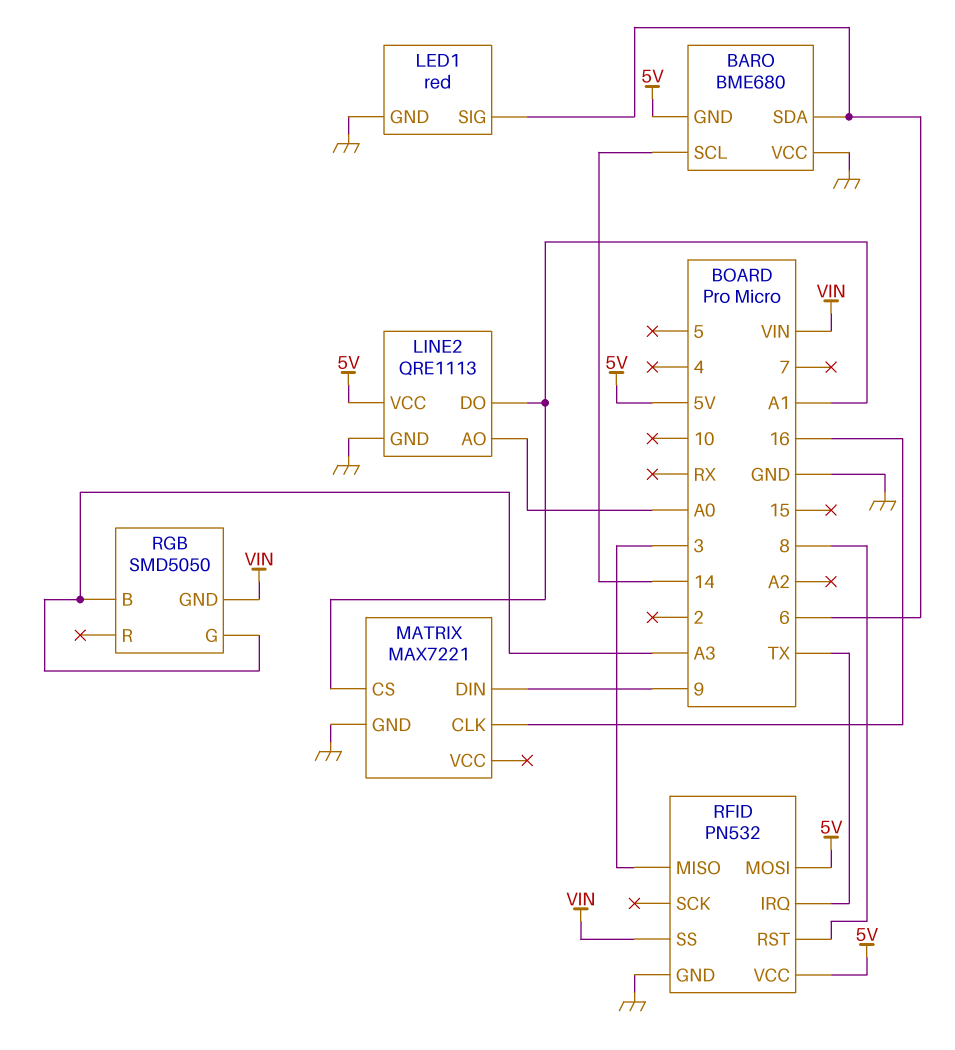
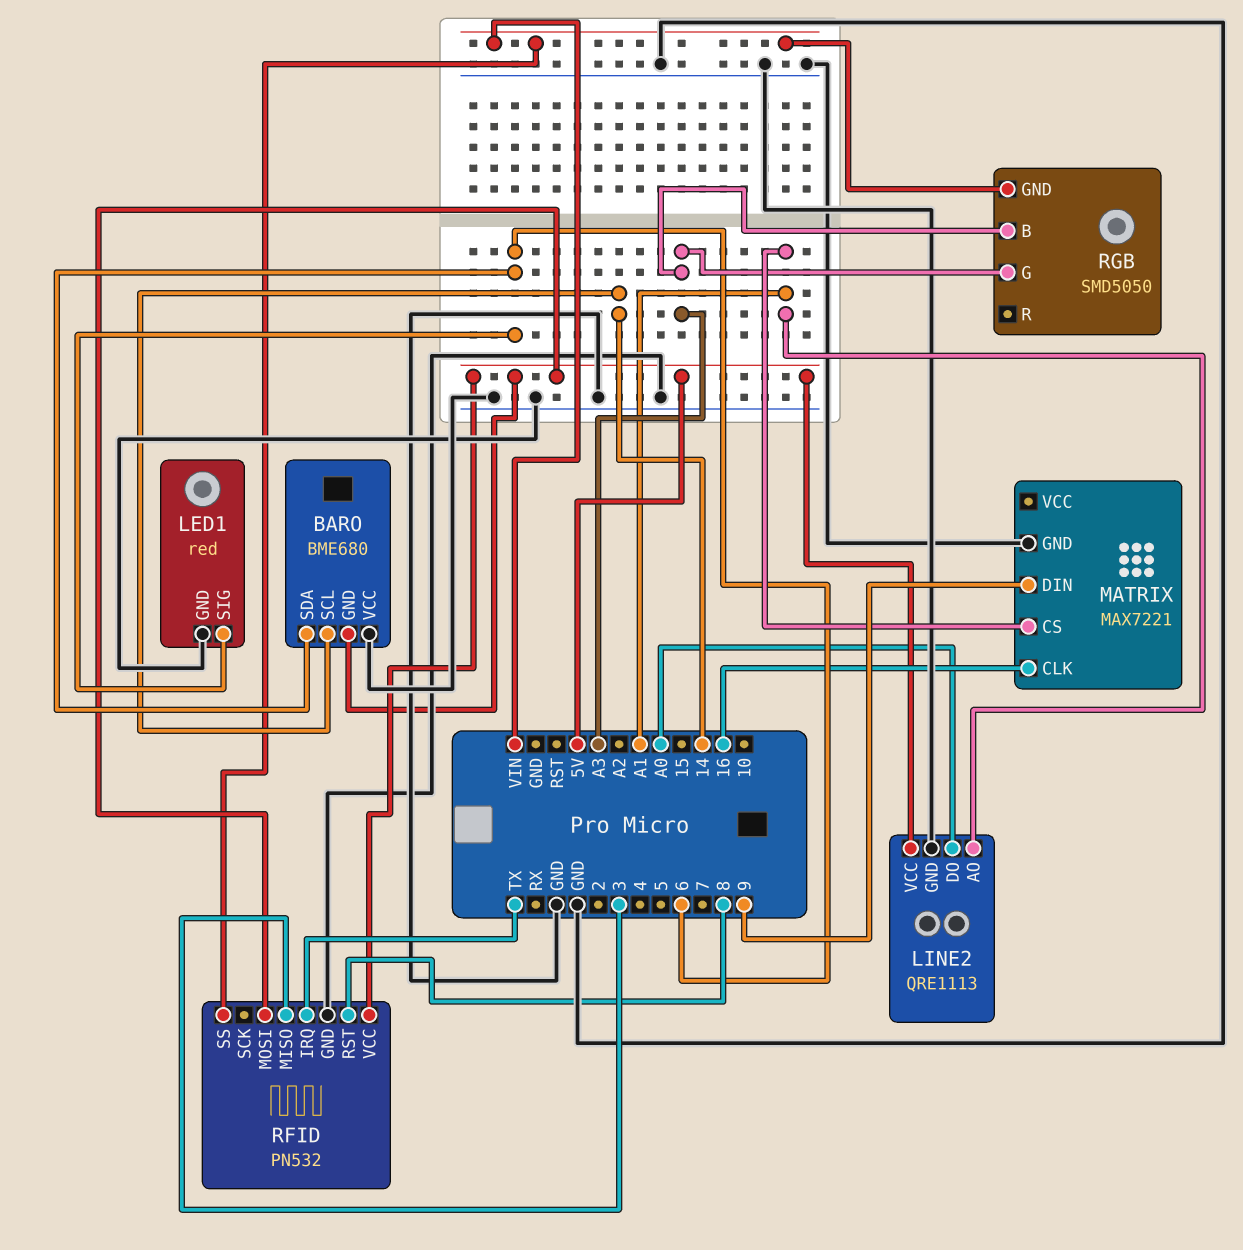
LINE2 pin AO: A0 -> A1
LINE2 pin DO: A1 -> A0

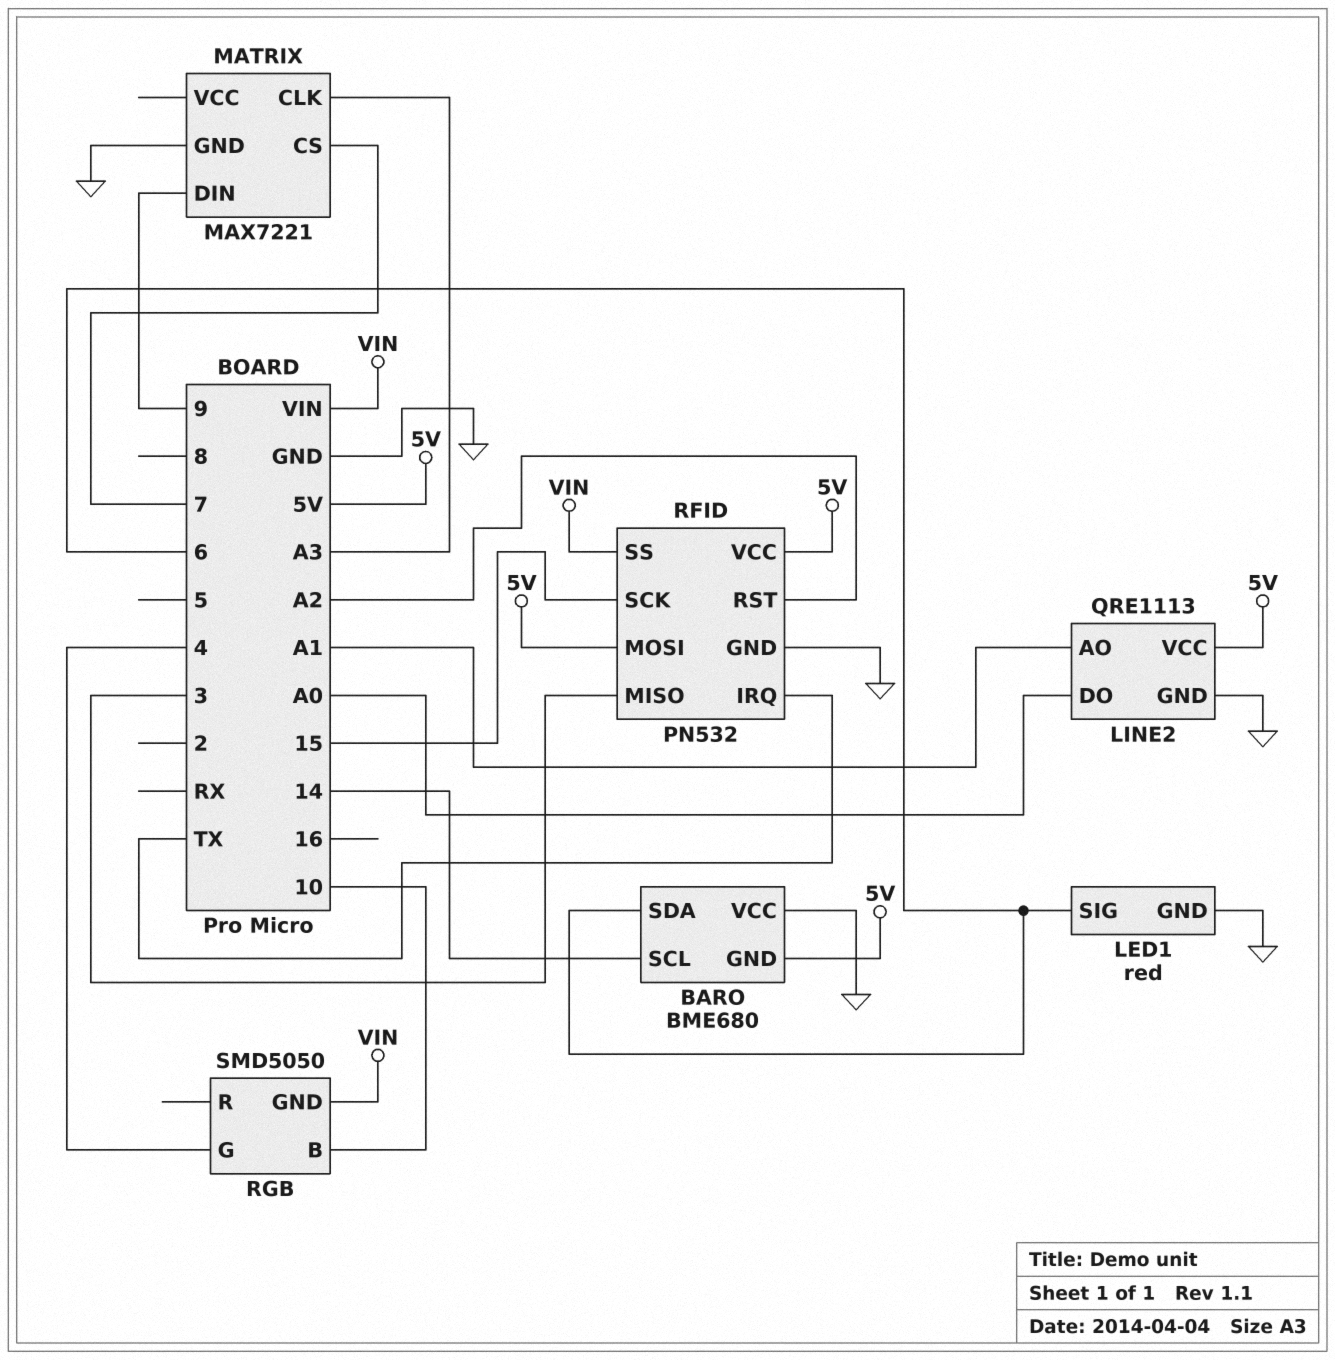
MATRIX pin CLK: 16 -> A3
MATRIX pin CS: A1 -> 7
RFID pin RST: 8 -> A2
RFID pin SCK: none -> 15
RGB pin B: A3 -> 10
RGB pin G: A3 -> 4

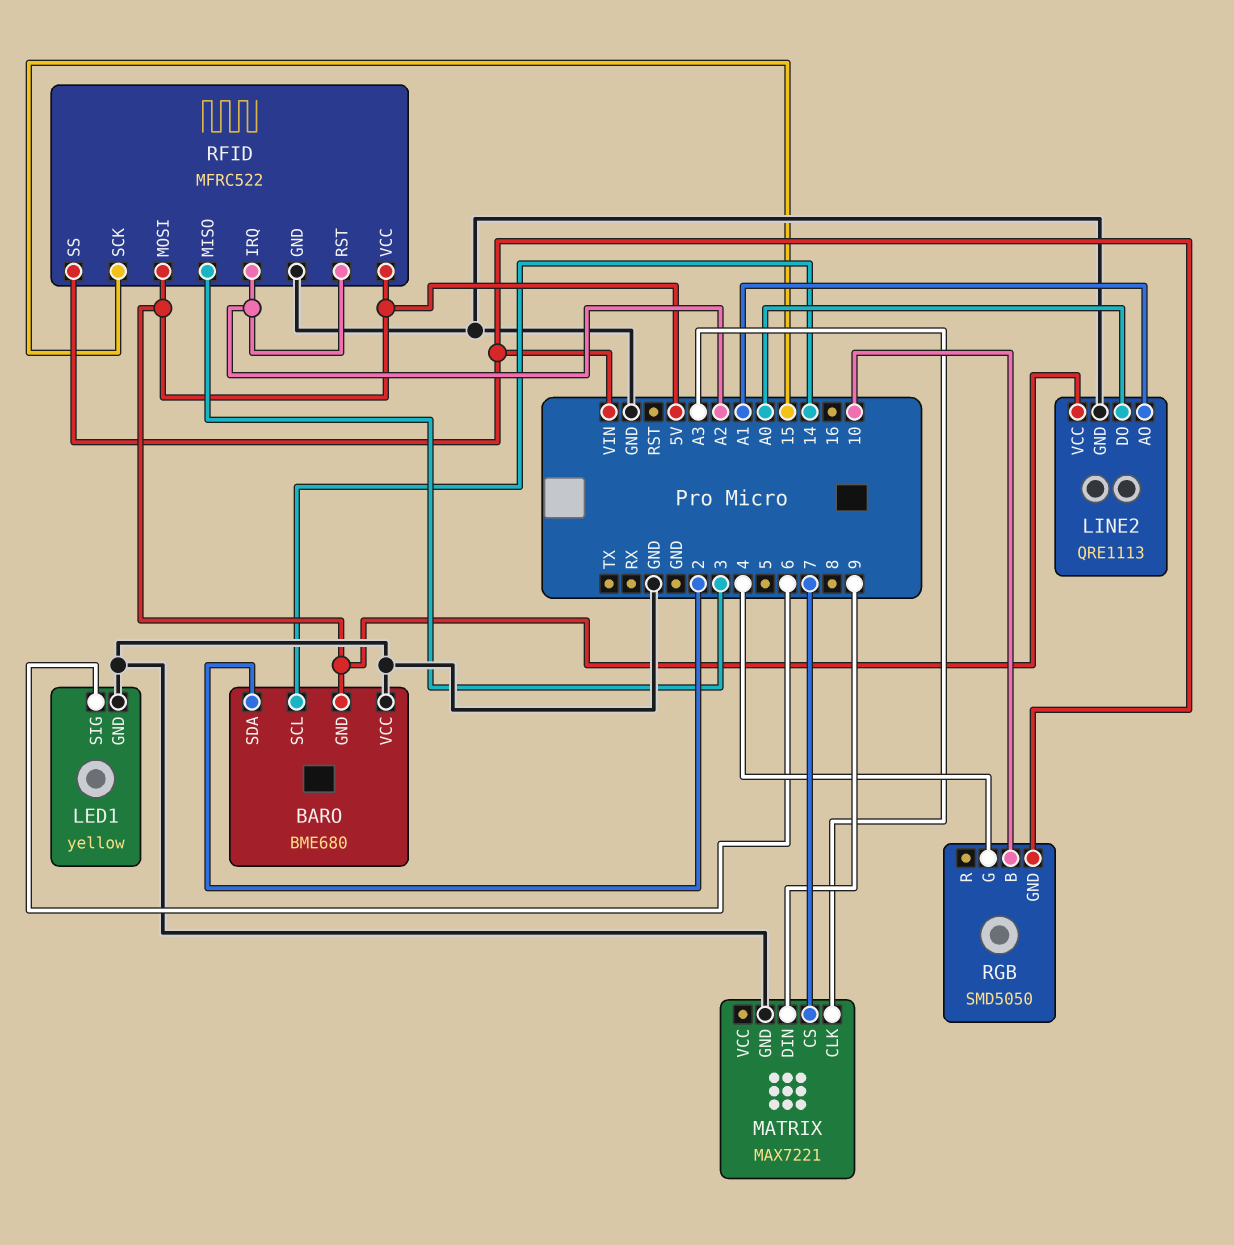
BARO pin SDA: 6 -> 2
LED1: red -> yellow
RFID: PN532 -> MFRC522
RFID pin IRQ: TX -> A2

